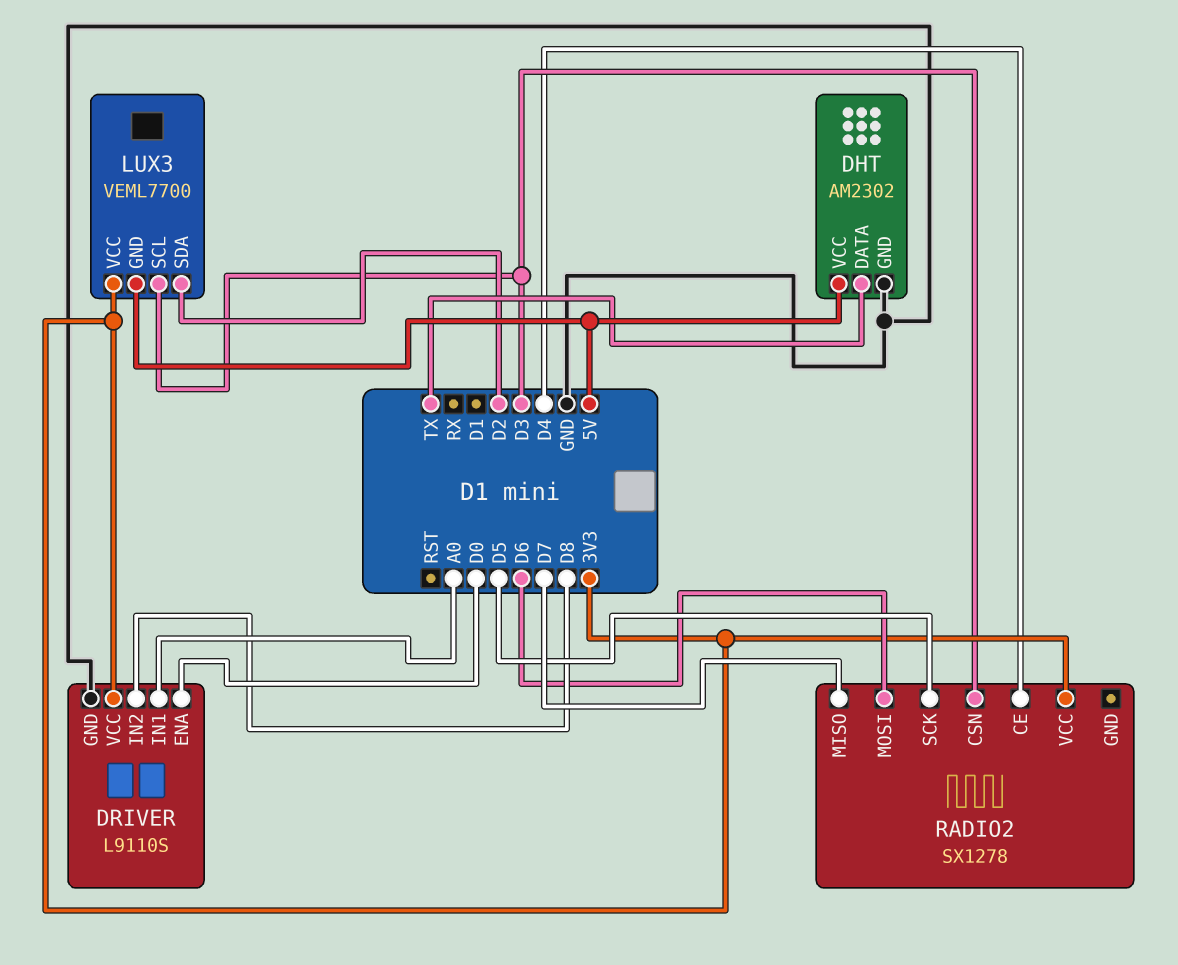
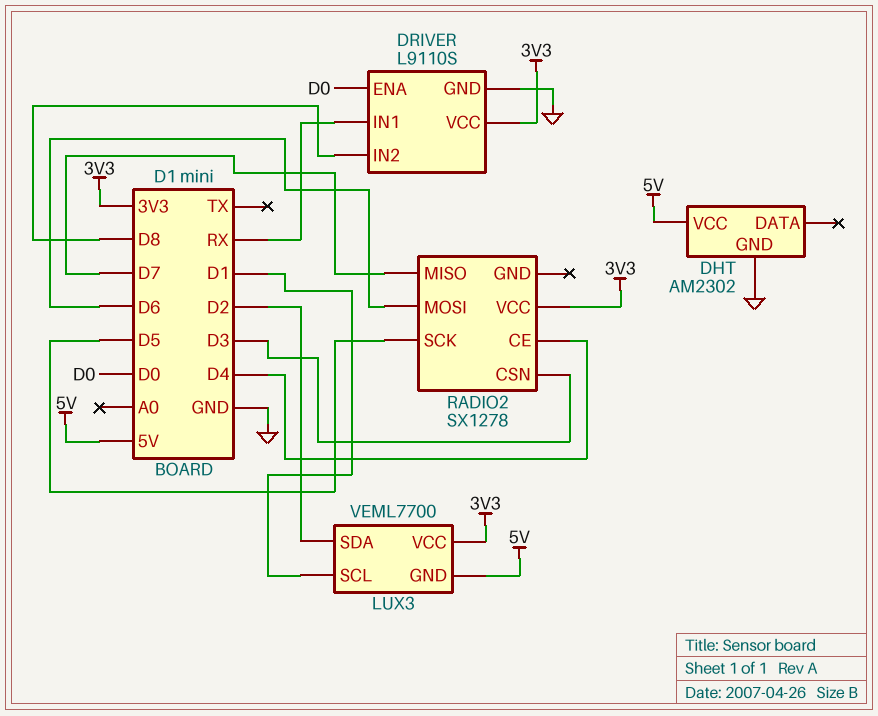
DHT pin DATA: TX -> none
DRIVER pin IN1: A0 -> RX
LUX3 pin SCL: D3 -> D1

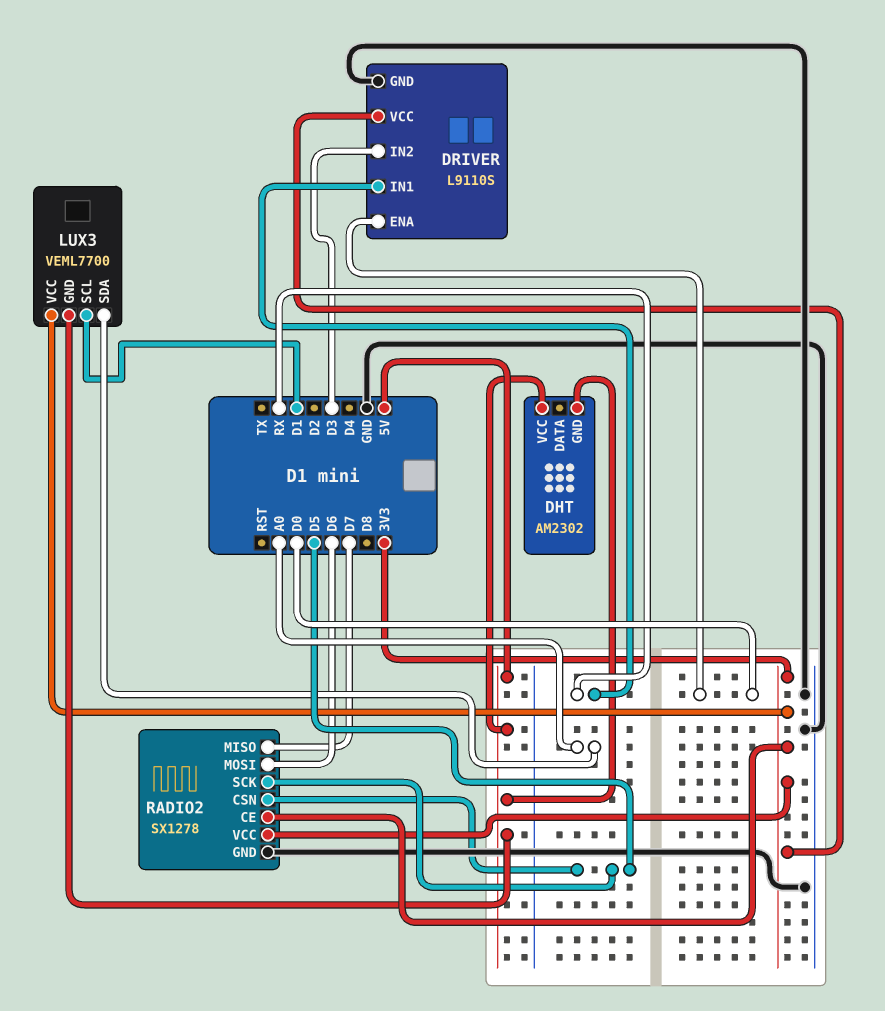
DHT pin GND: GND -> 5V
DRIVER pin IN2: D8 -> D3
LUX3 pin SDA: D2 -> A0
RADIO2 pin CE: D4 -> 3V3
RADIO2 pin CSN: D3 -> D5
RADIO2 pin GND: none -> GND

